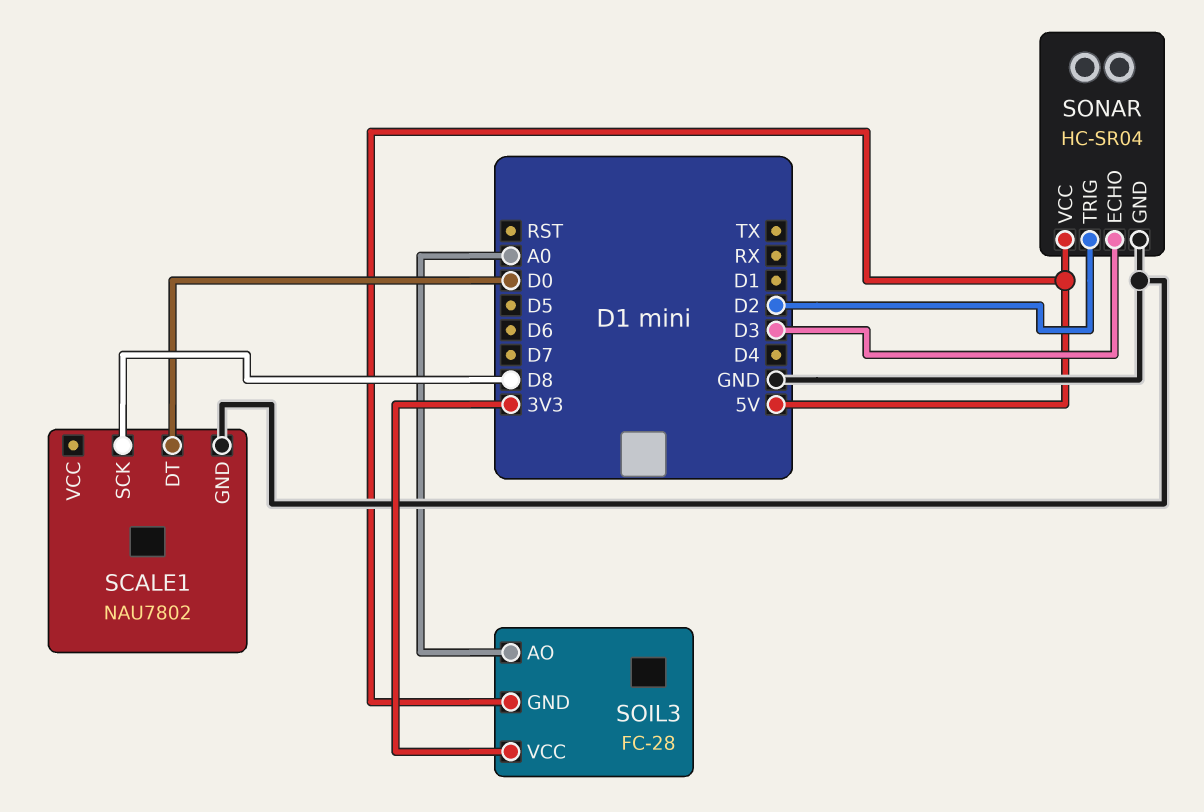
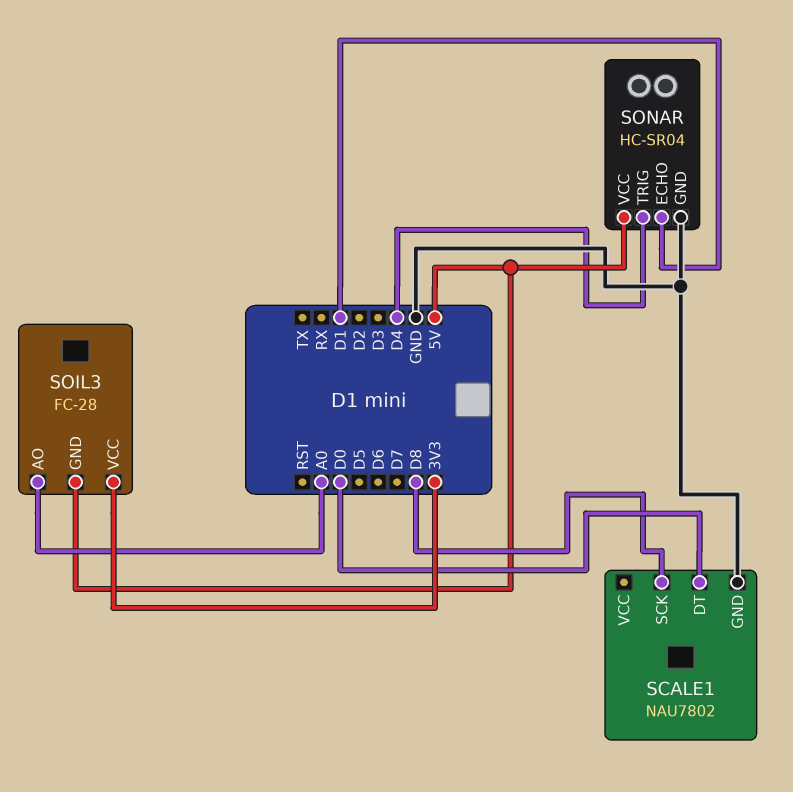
SONAR pin ECHO: D3 -> D1
SONAR pin TRIG: D2 -> D4

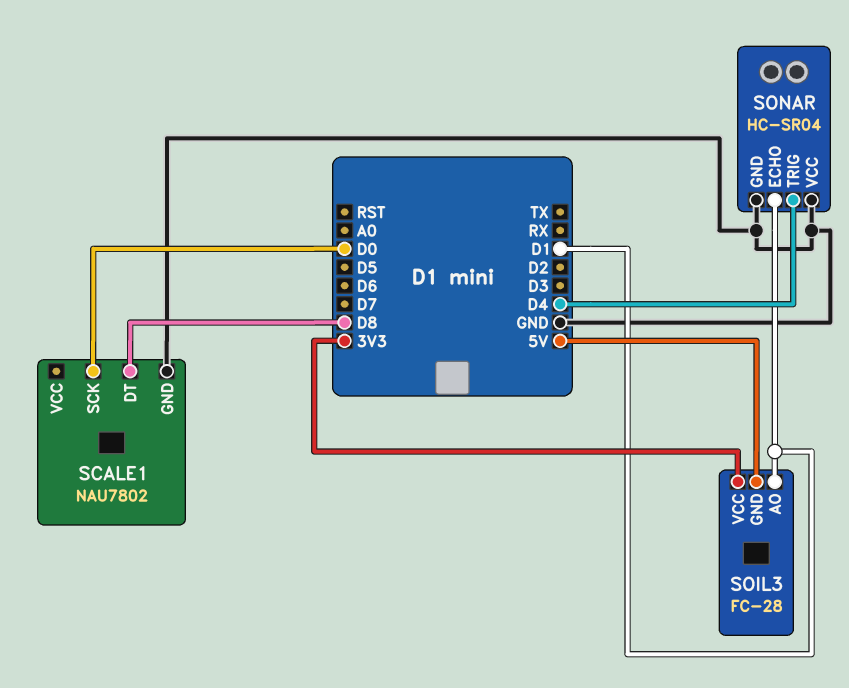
SCALE1 pin DT: D0 -> D8
SCALE1 pin SCK: D8 -> D0
SOIL3 pin AO: A0 -> D1
SONAR pin VCC: 5V -> GND

